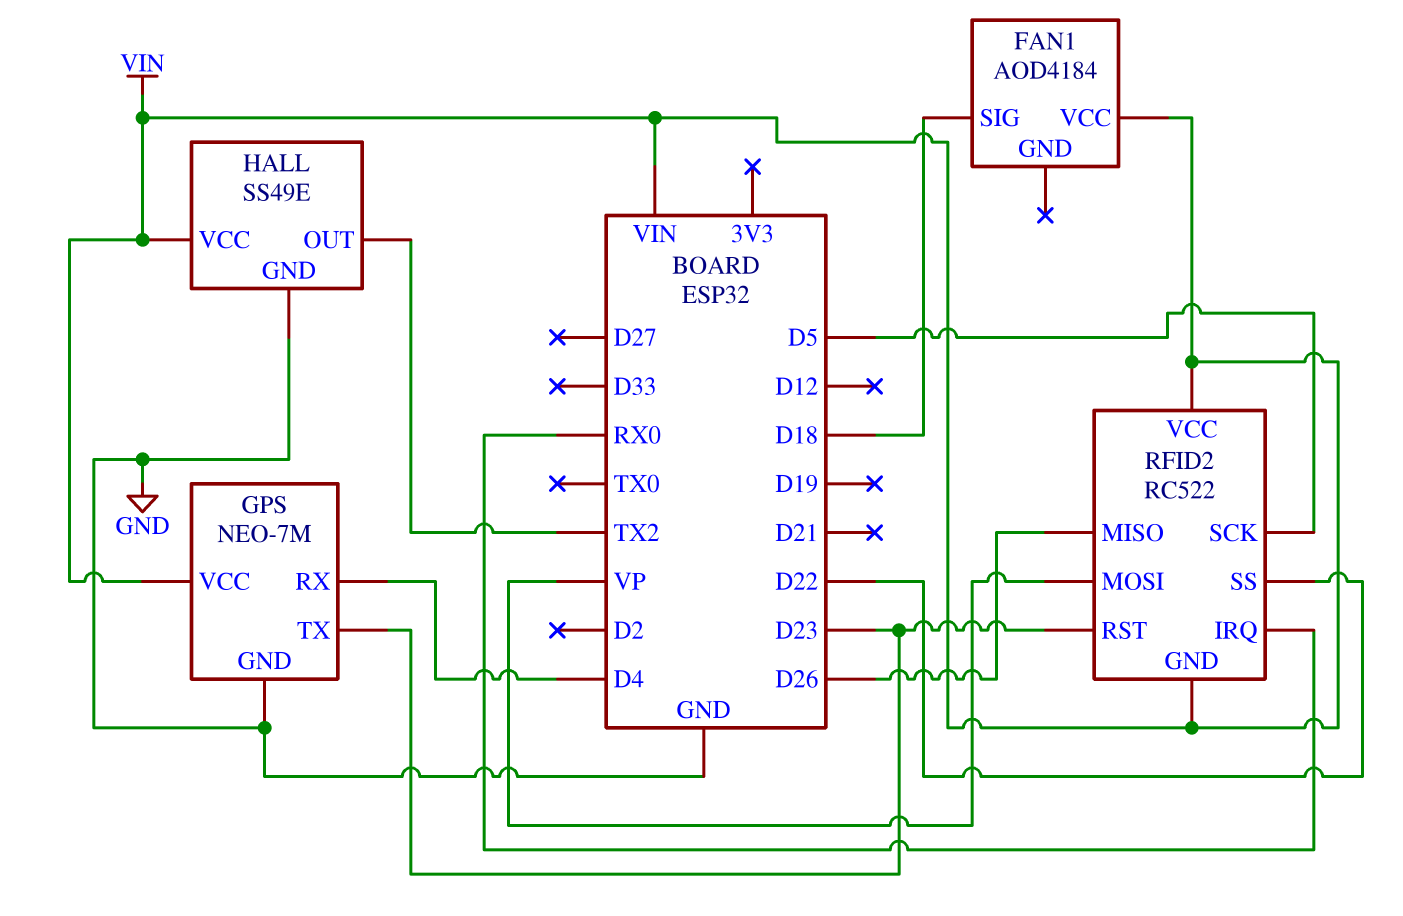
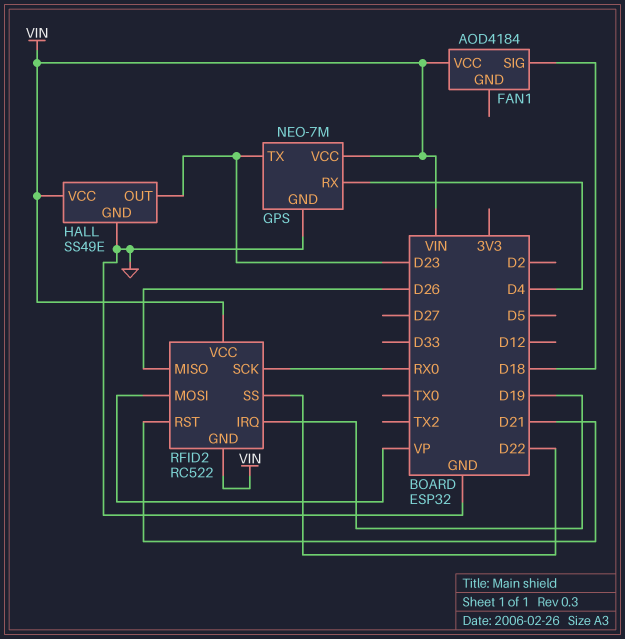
HALL pin OUT: TX2 -> D23
RFID2 pin IRQ: RX0 -> D19
RFID2 pin RST: D23 -> D21
RFID2 pin SCK: D5 -> RX0

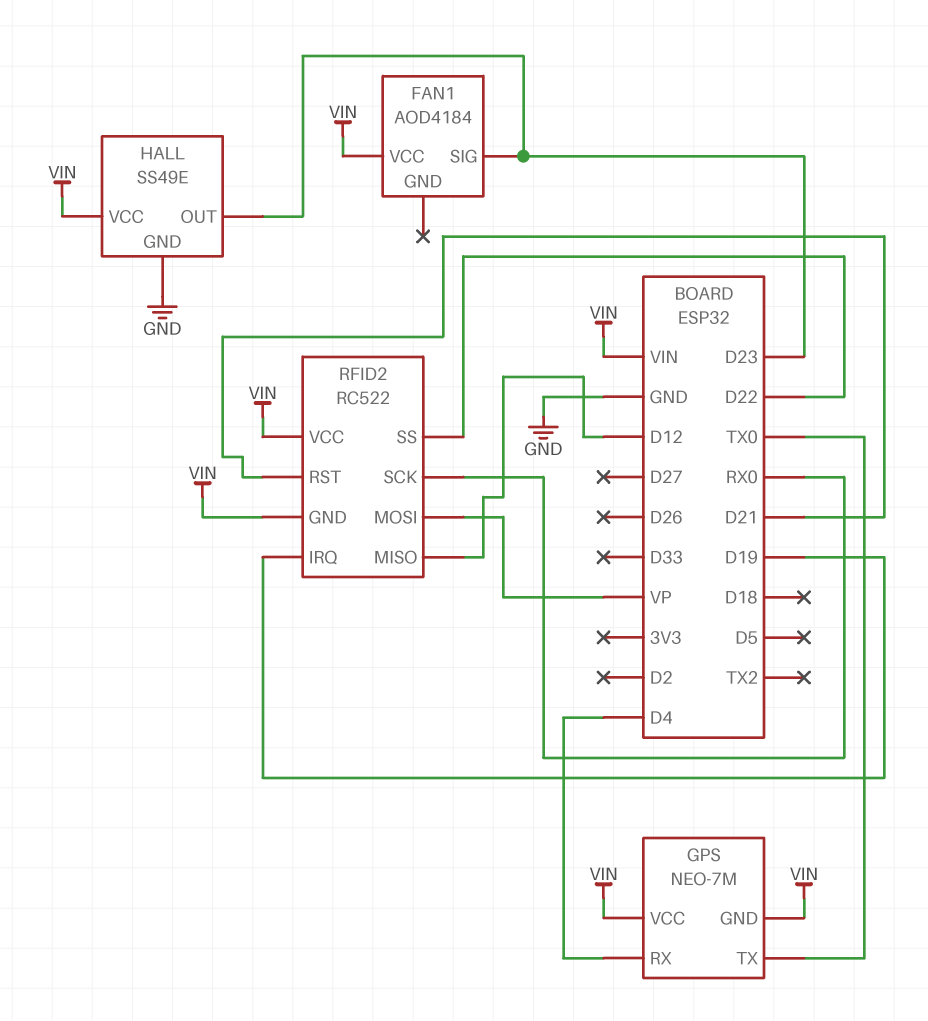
FAN1 pin SIG: D18 -> D23
GPS pin GND: GND -> VIN
GPS pin TX: D23 -> TX0
RFID2 pin MISO: D26 -> D12

